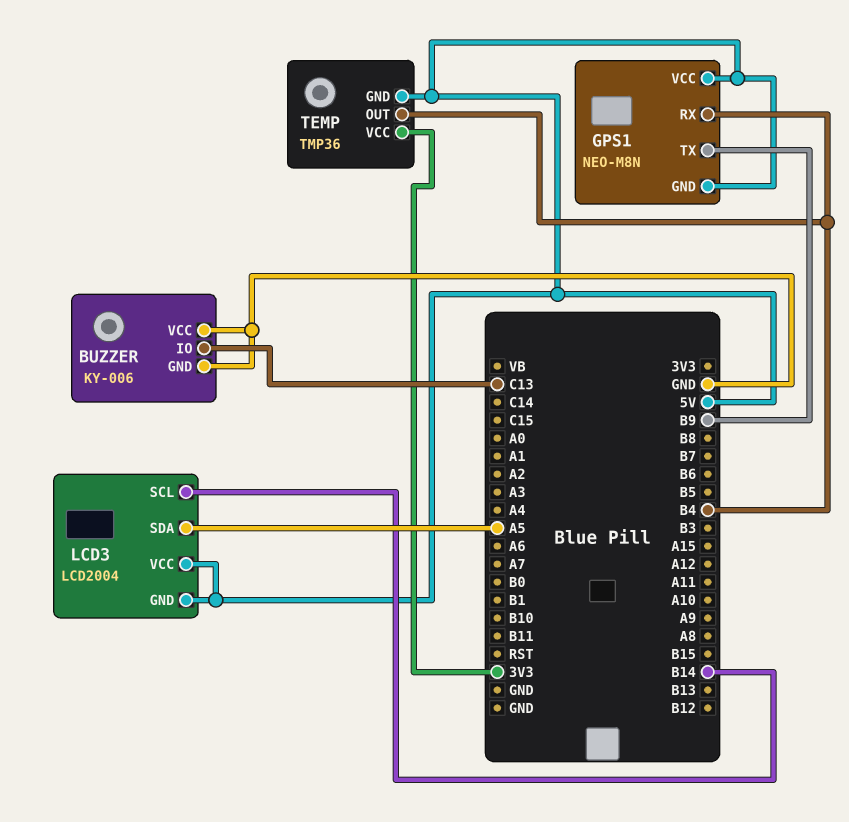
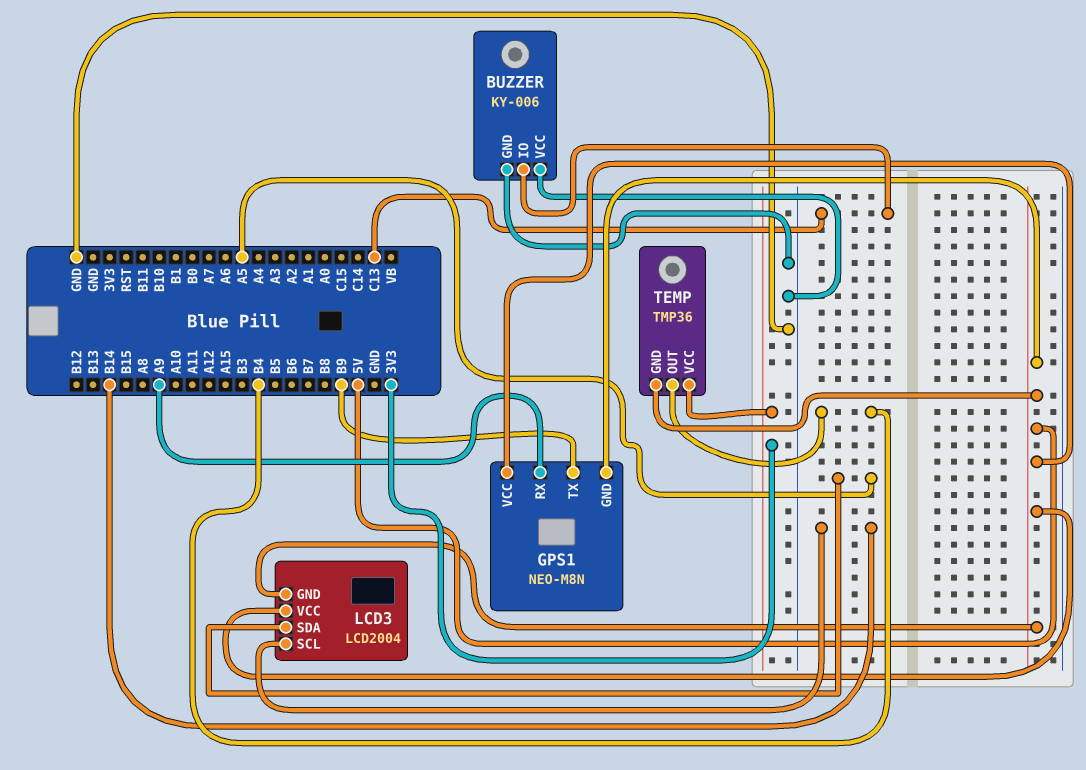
GPS1 pin RX: B4 -> A9

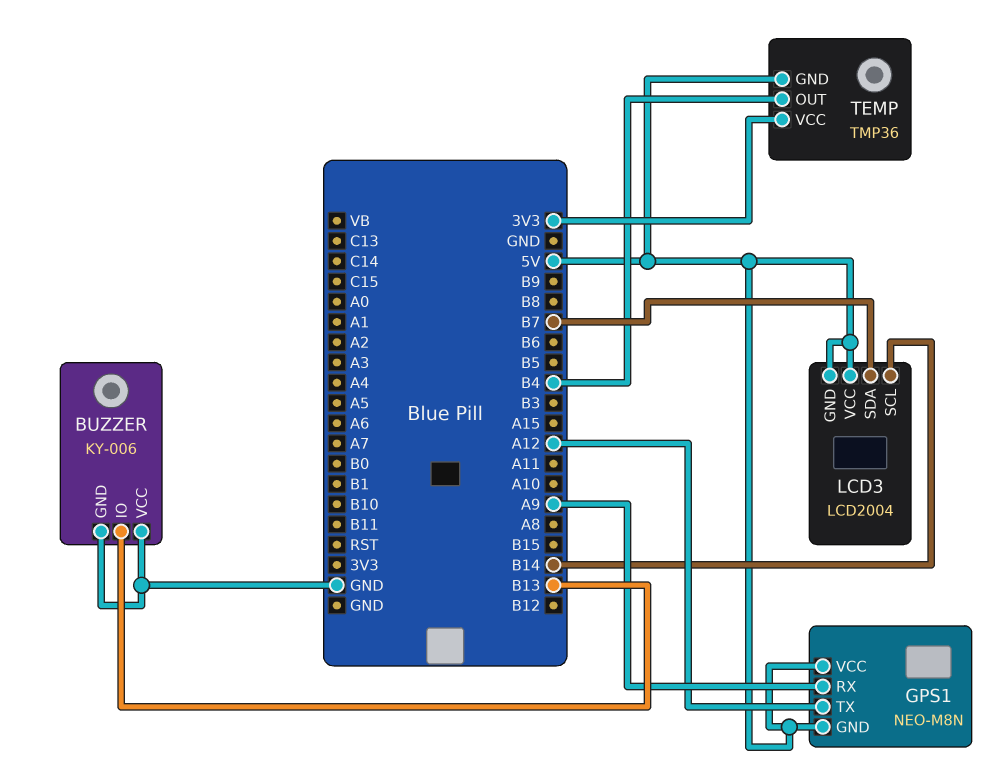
BUZZER pin IO: C13 -> B13
GPS1 pin TX: B9 -> A12
LCD3 pin SDA: A5 -> B7

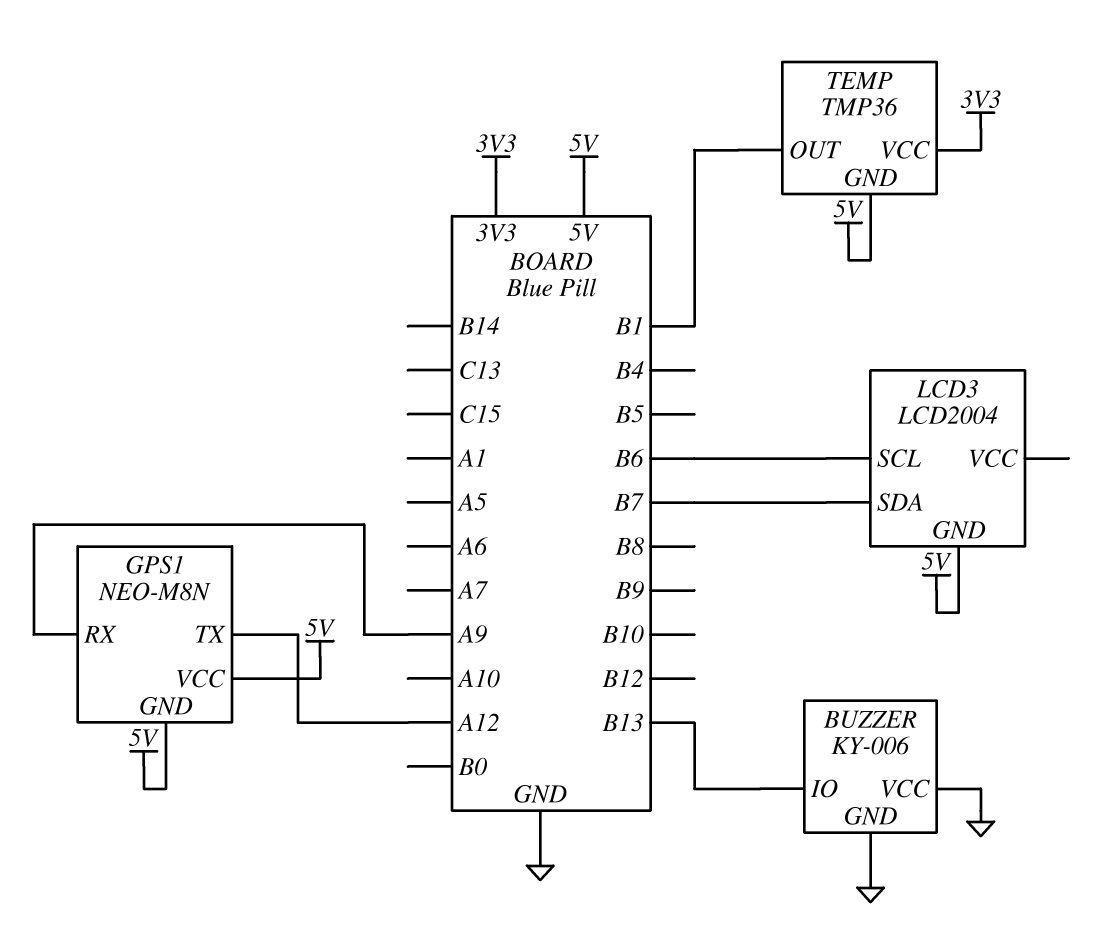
LCD3 pin SCL: B14 -> B6
LCD3 pin VCC: 5V -> none
TEMP pin OUT: B4 -> B1

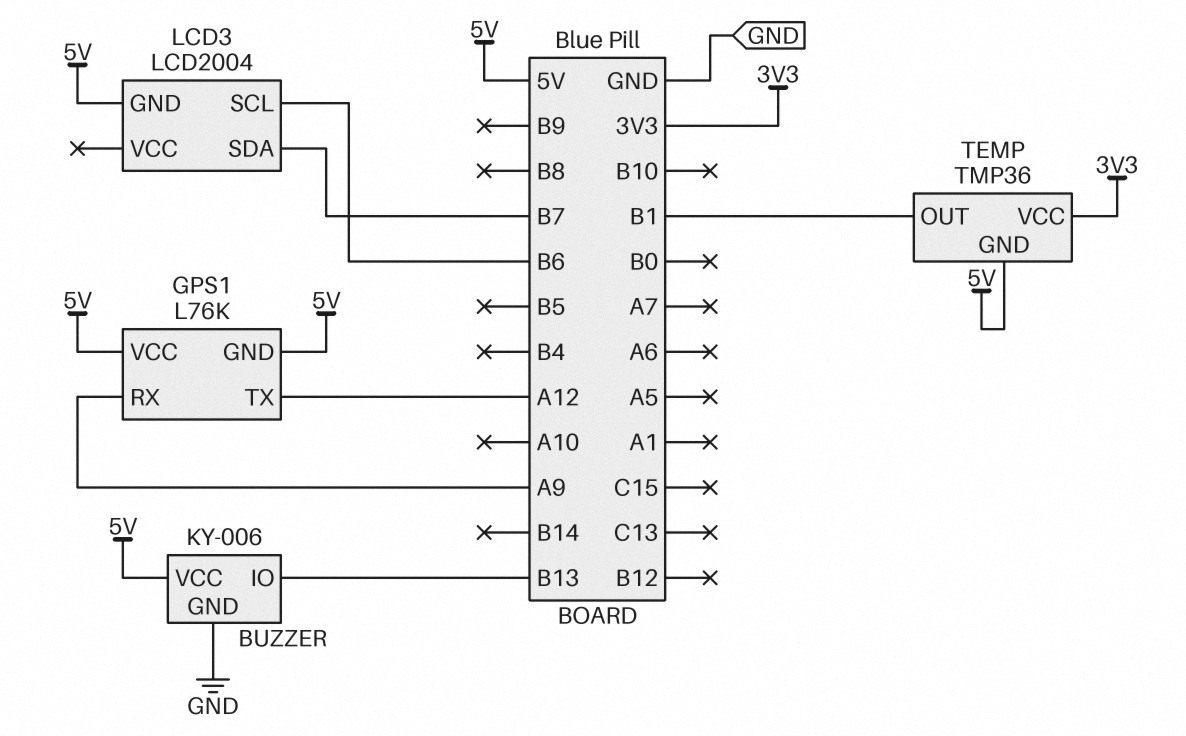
BUZZER pin VCC: GND -> 5V
GPS1: NEO-M8N -> L76K

